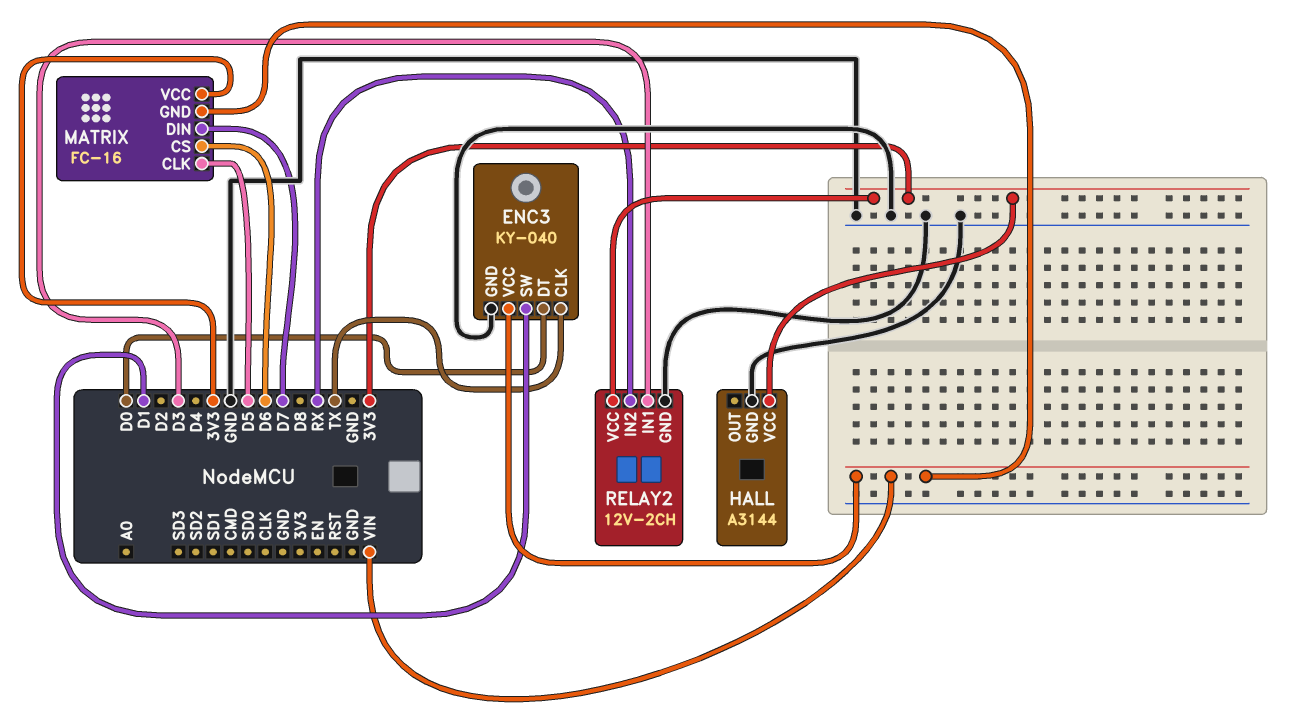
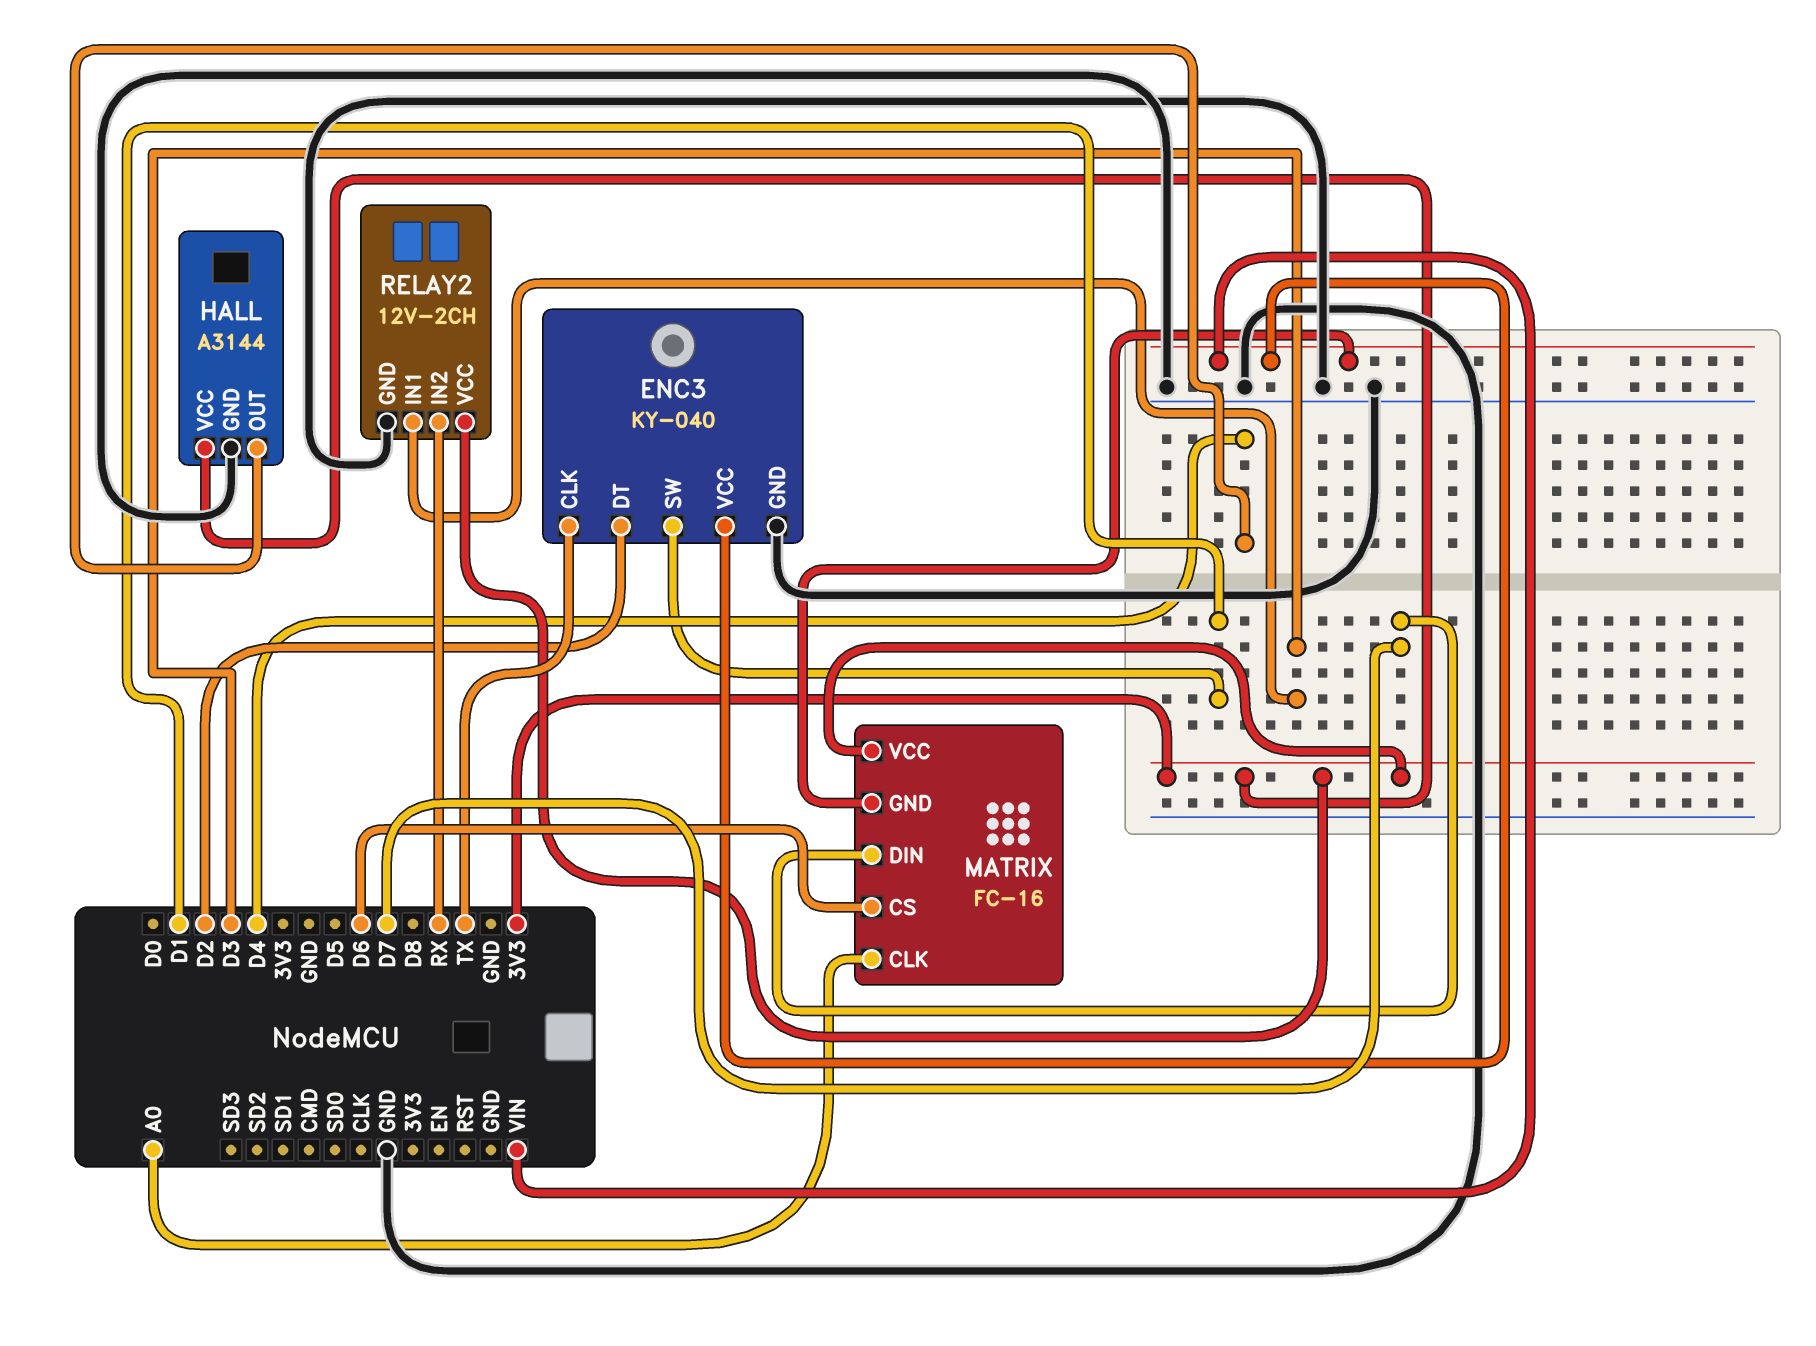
ENC3 pin DT: D0 -> D2
HALL pin OUT: none -> D4
MATRIX pin CLK: D5 -> A0

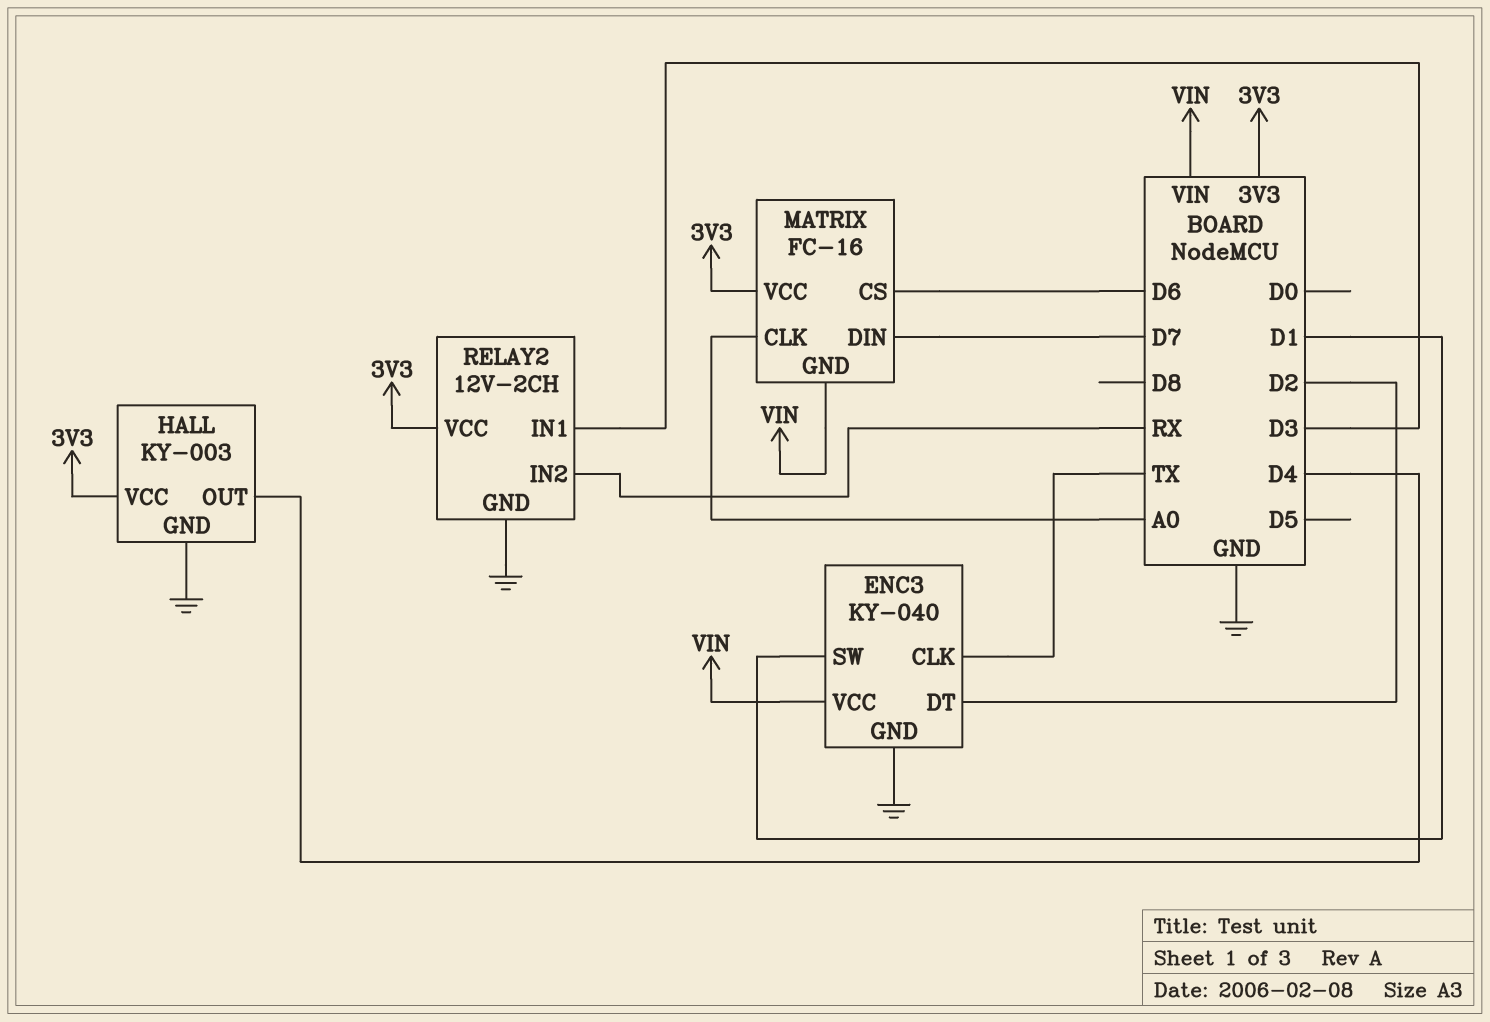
HALL: A3144 -> KY-003

